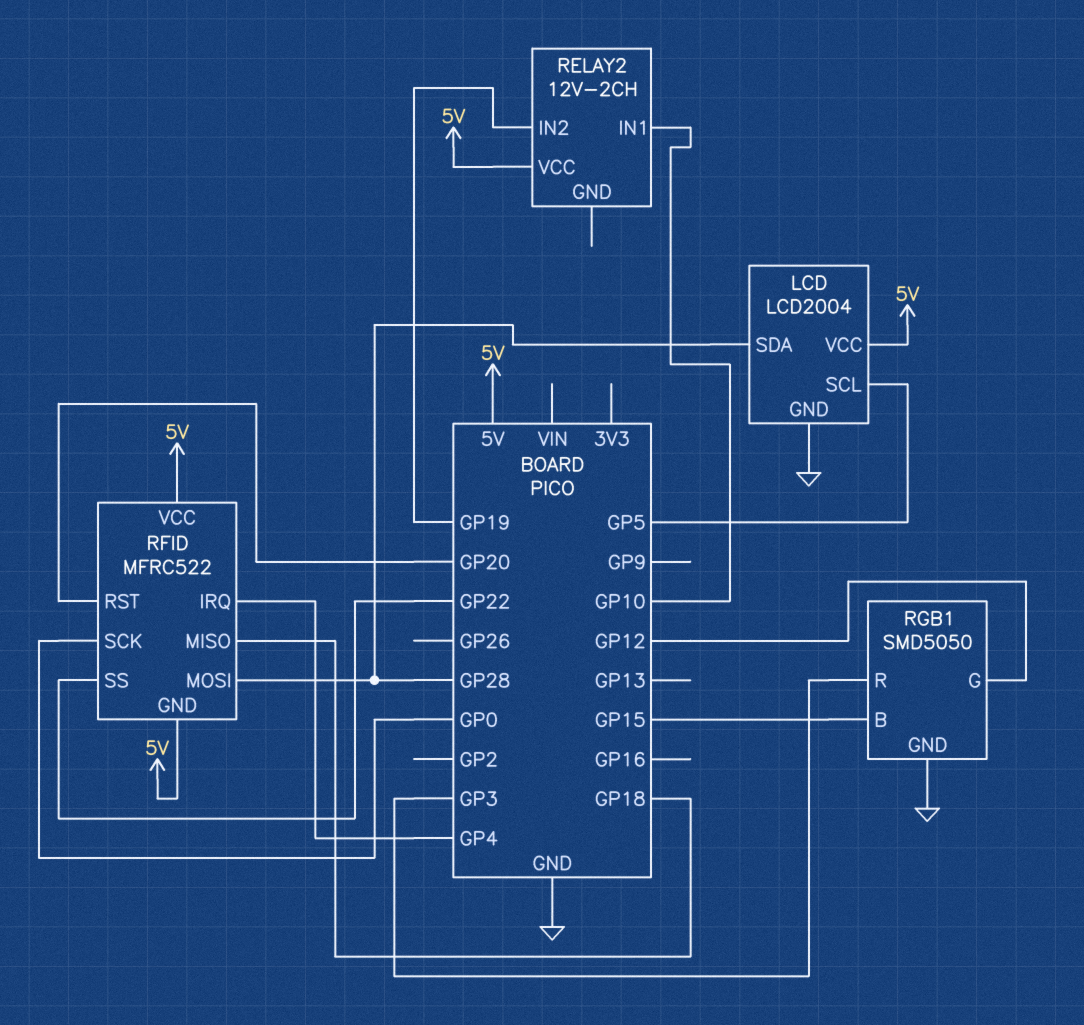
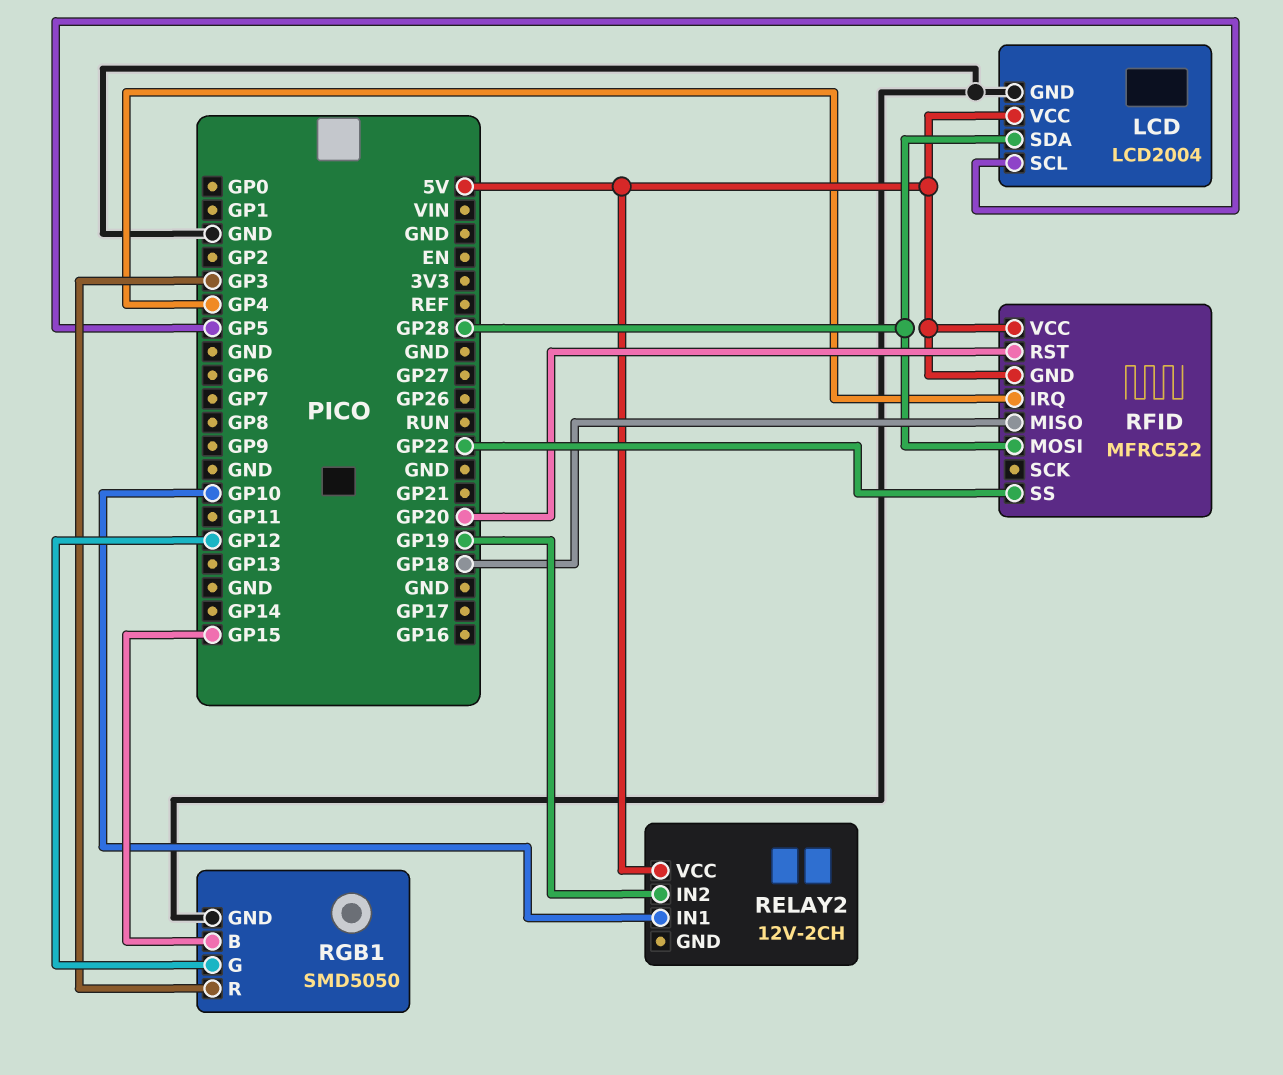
RFID pin SCK: GP0 -> none

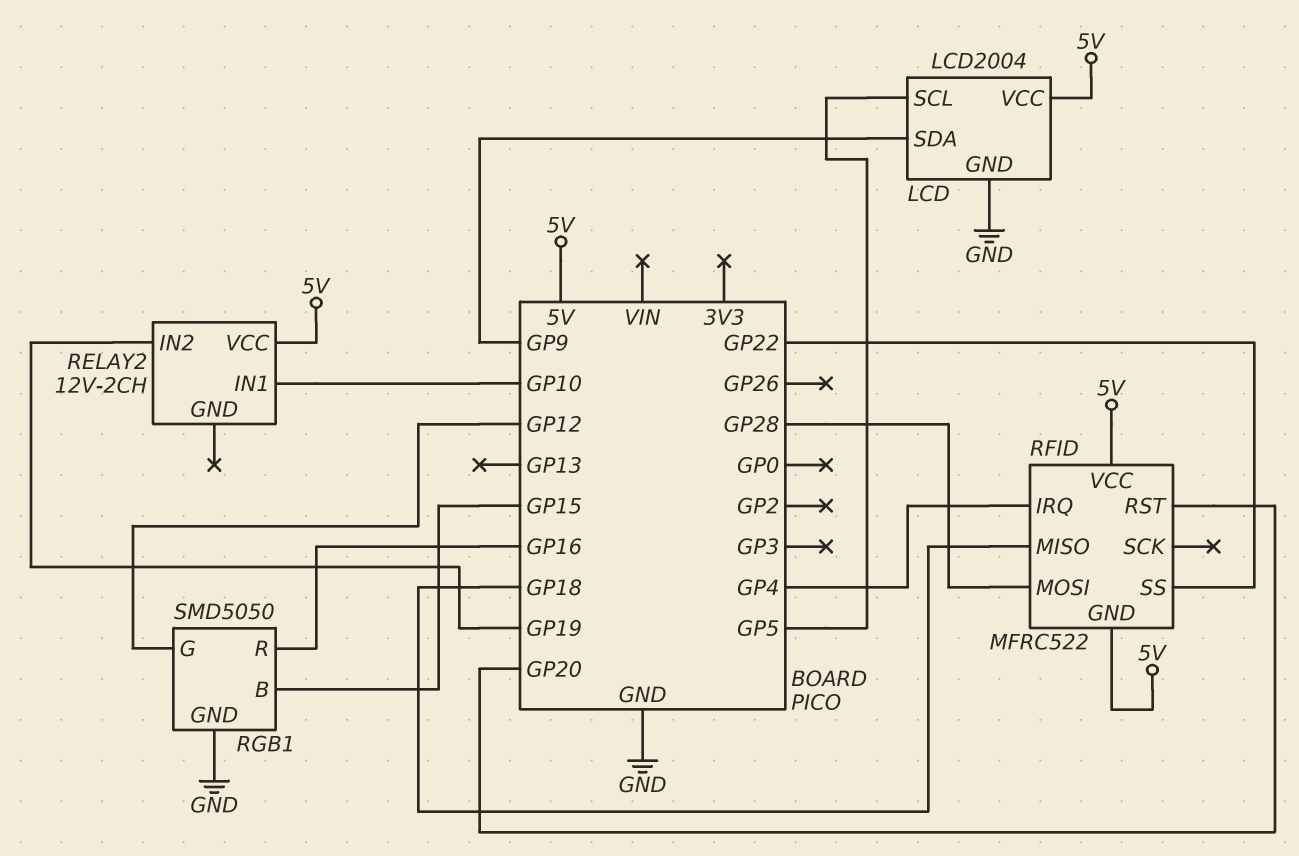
LCD pin SDA: GP28 -> GP9
RGB1 pin R: GP3 -> GP16

